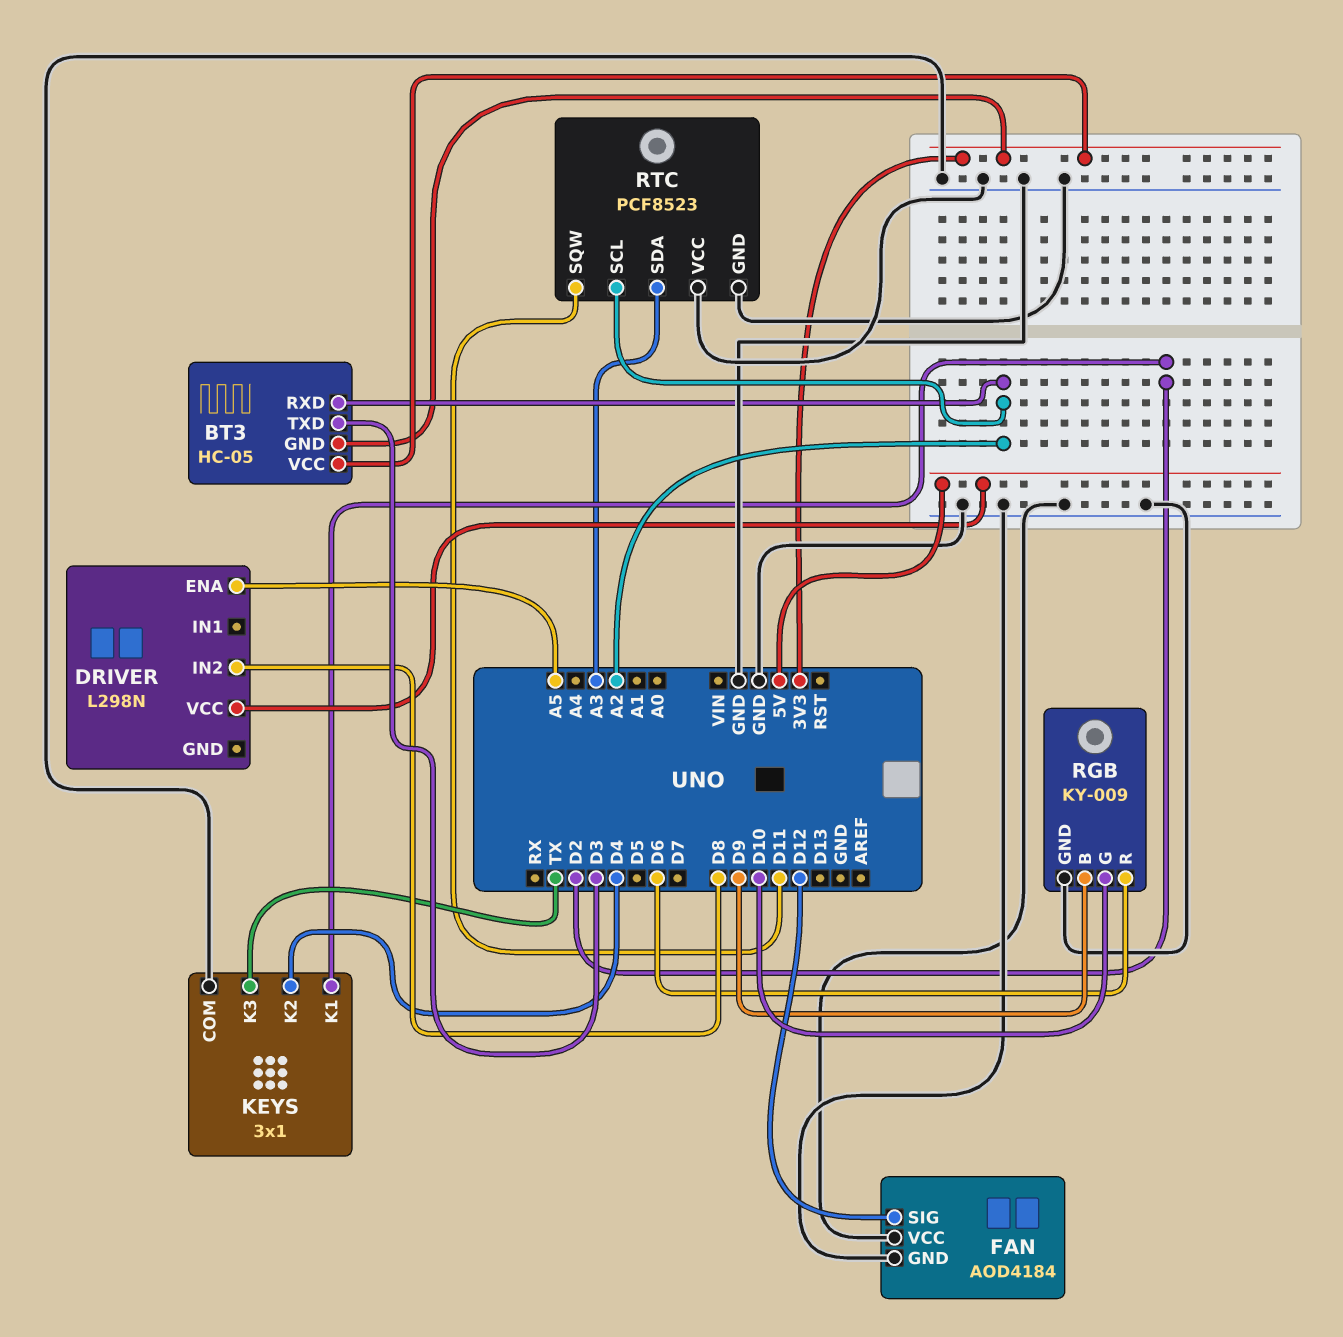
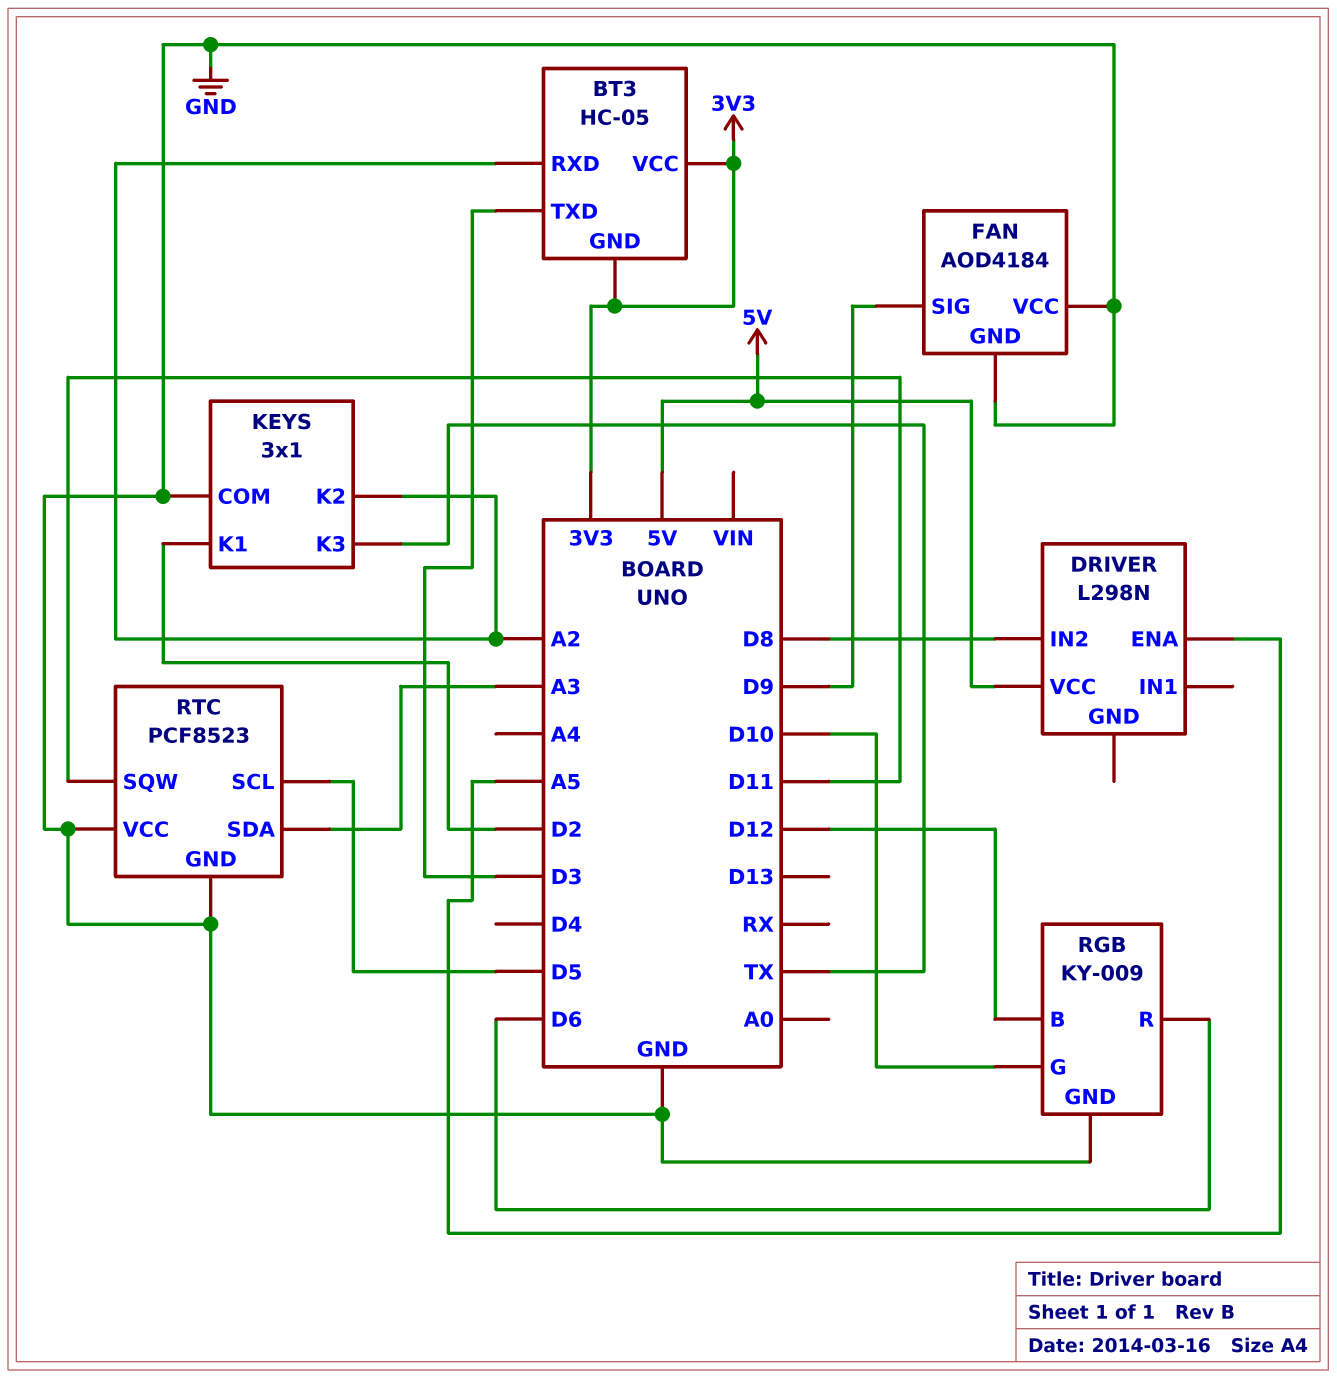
FAN pin SIG: D12 -> D9
KEYS pin K2: D4 -> A2
RGB pin B: D9 -> D12
RTC pin SCL: A2 -> D5

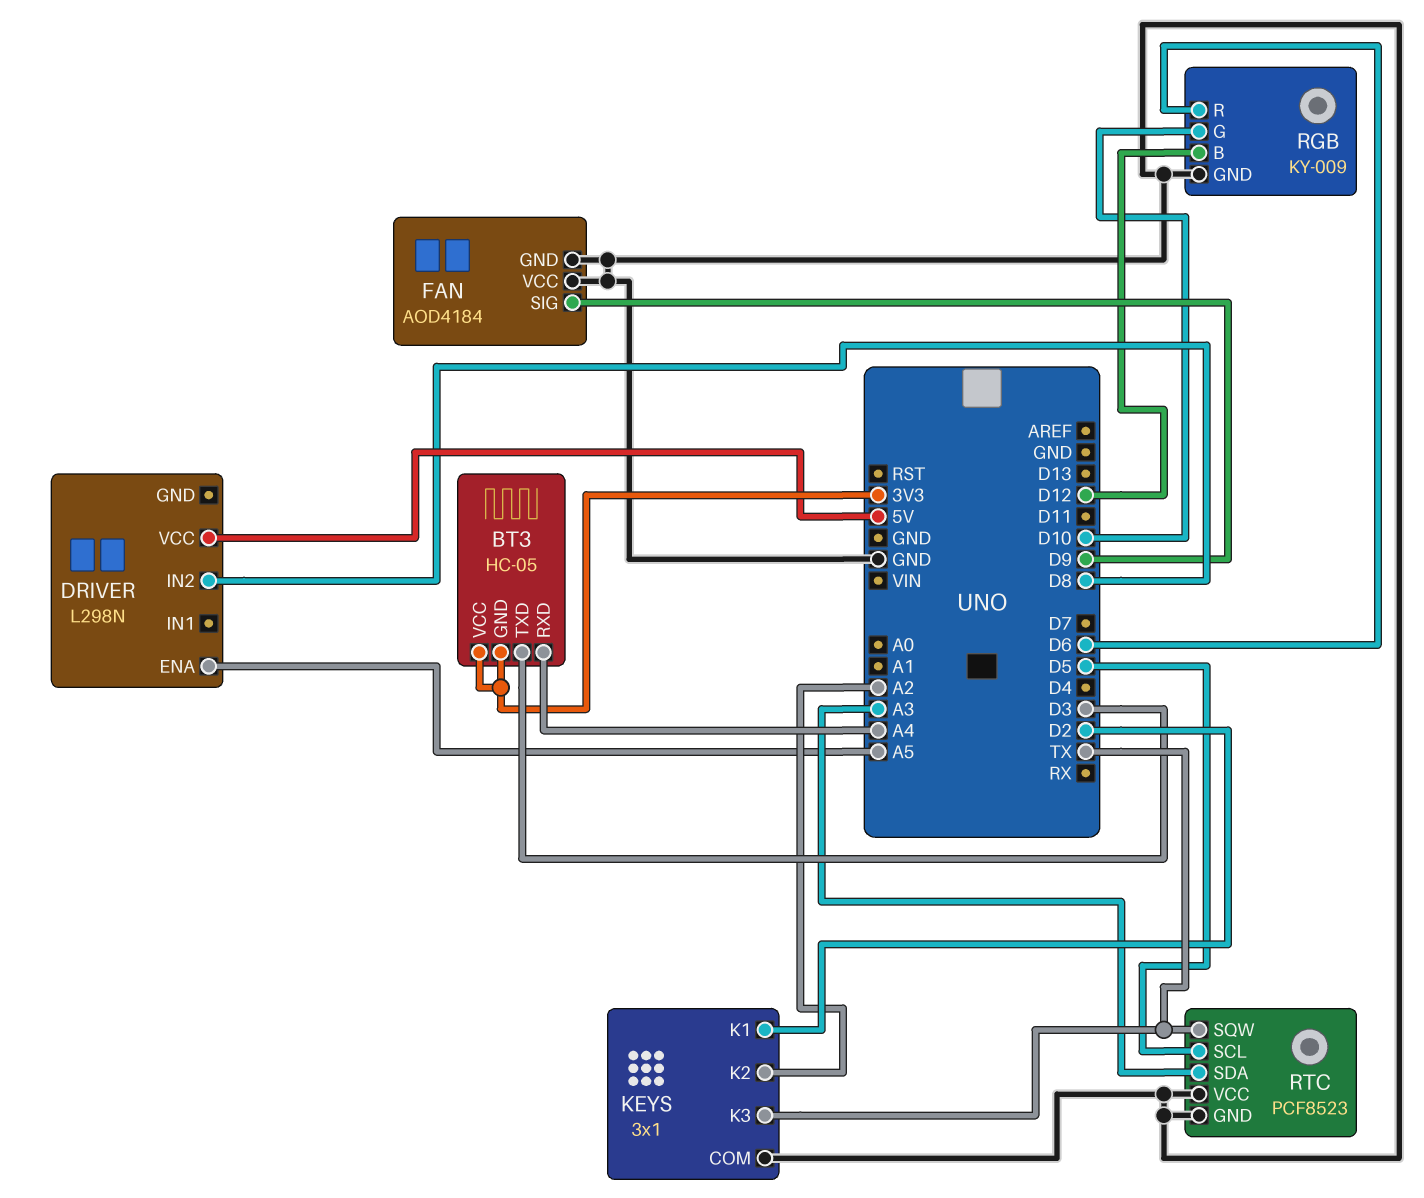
BT3 pin RXD: A2 -> A4
RTC pin SQW: D11 -> TX

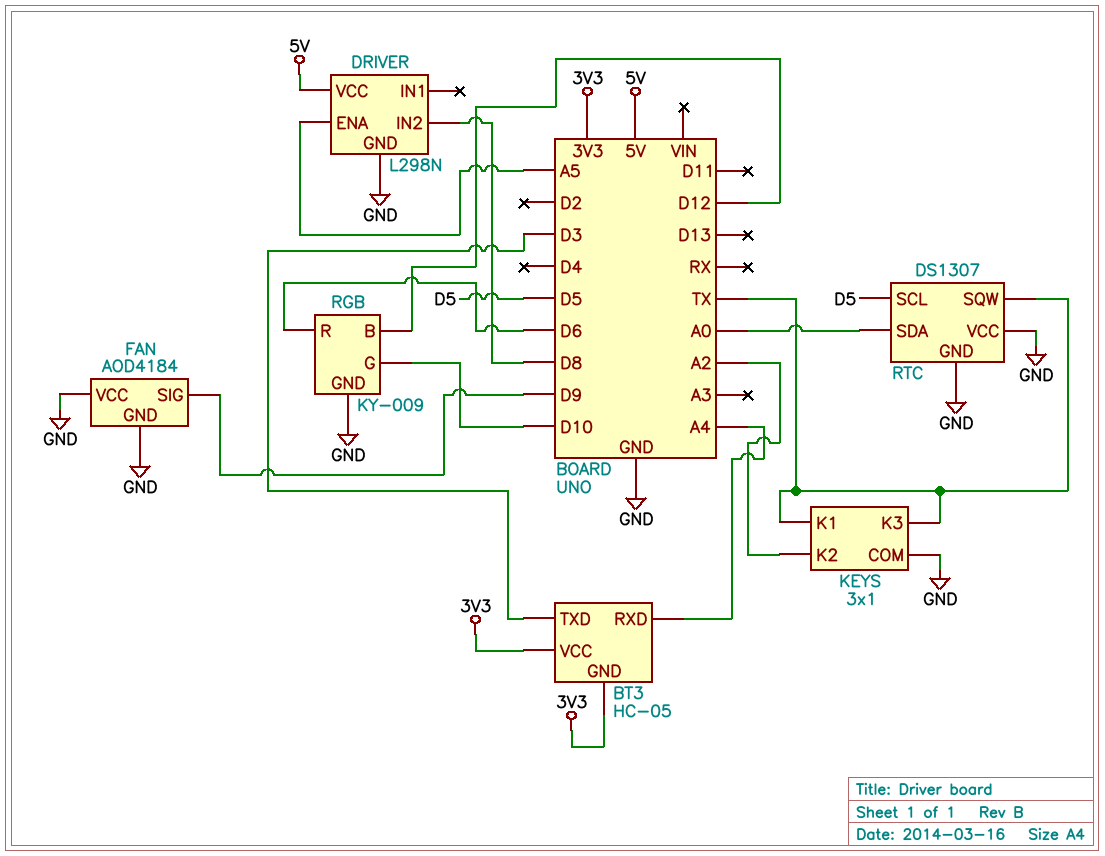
DRIVER pin GND: none -> GND
KEYS pin K1: D2 -> TX
RTC: PCF8523 -> DS1307
RTC pin SDA: A3 -> A0

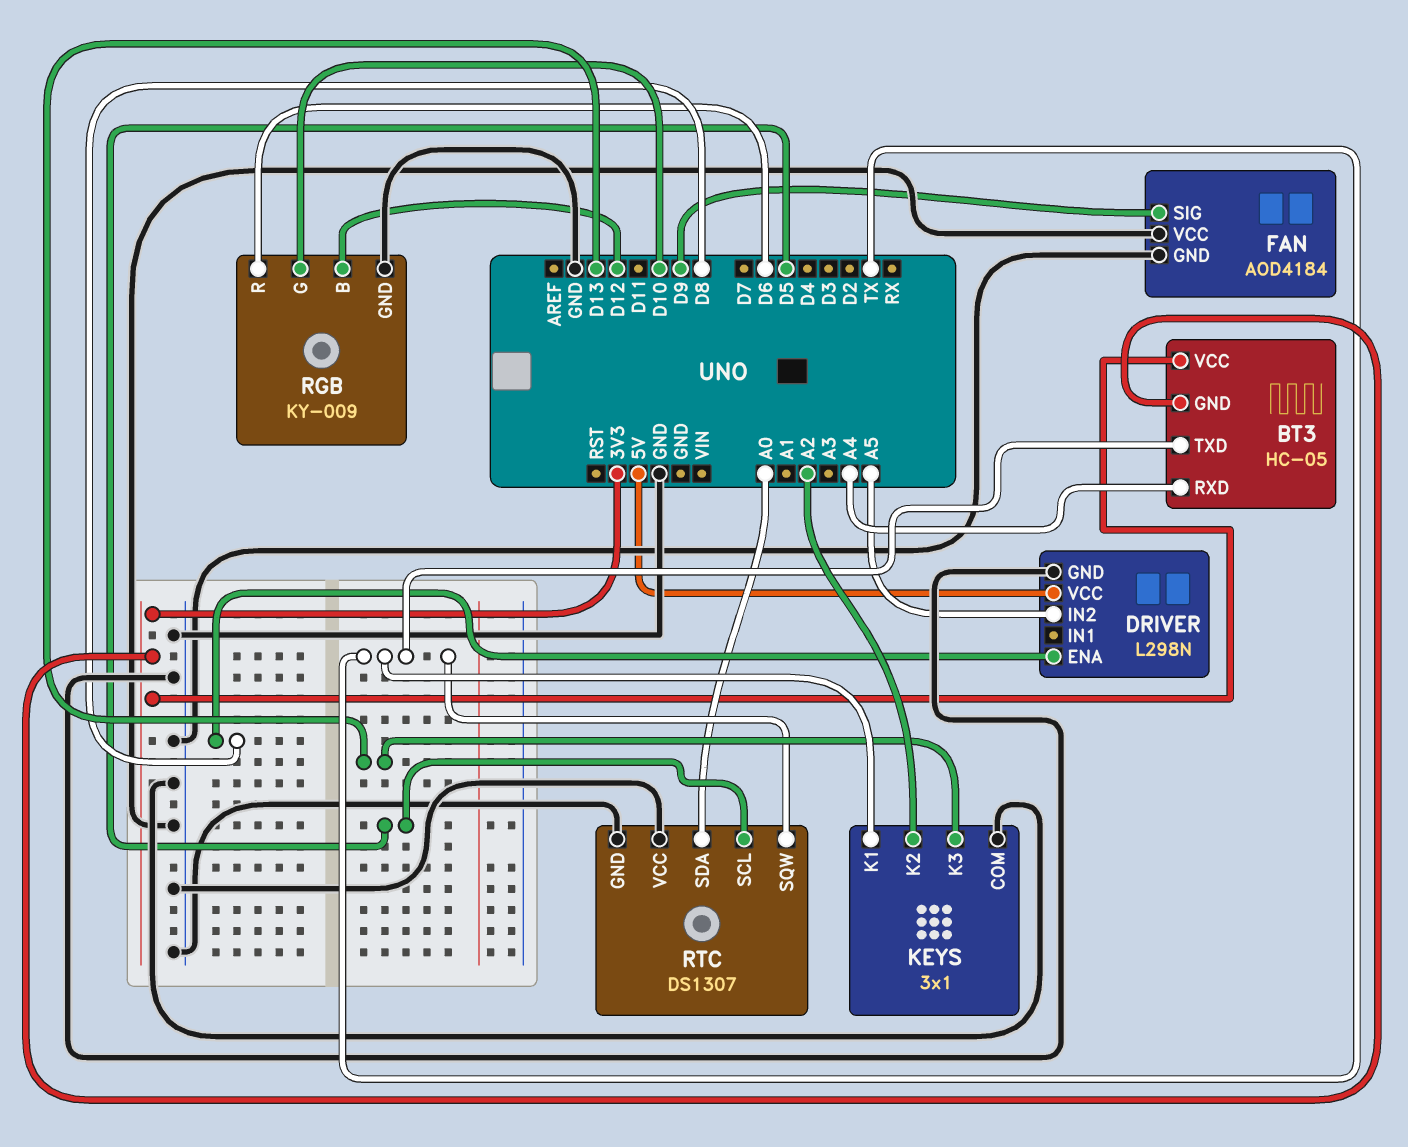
BT3 pin TXD: D3 -> TX
DRIVER pin ENA: A5 -> D8
DRIVER pin IN2: D8 -> A5
KEYS pin K3: TX -> D13

